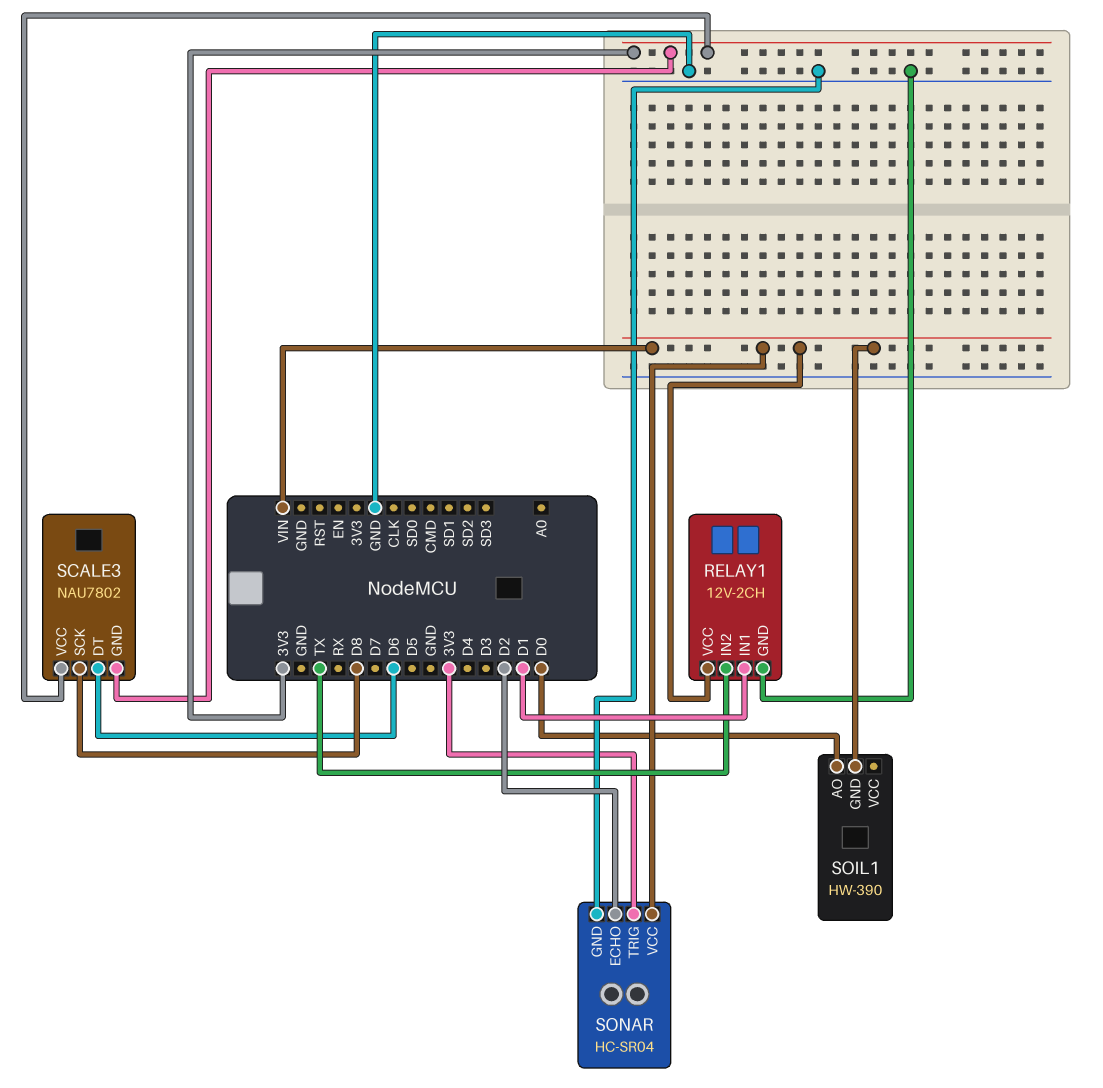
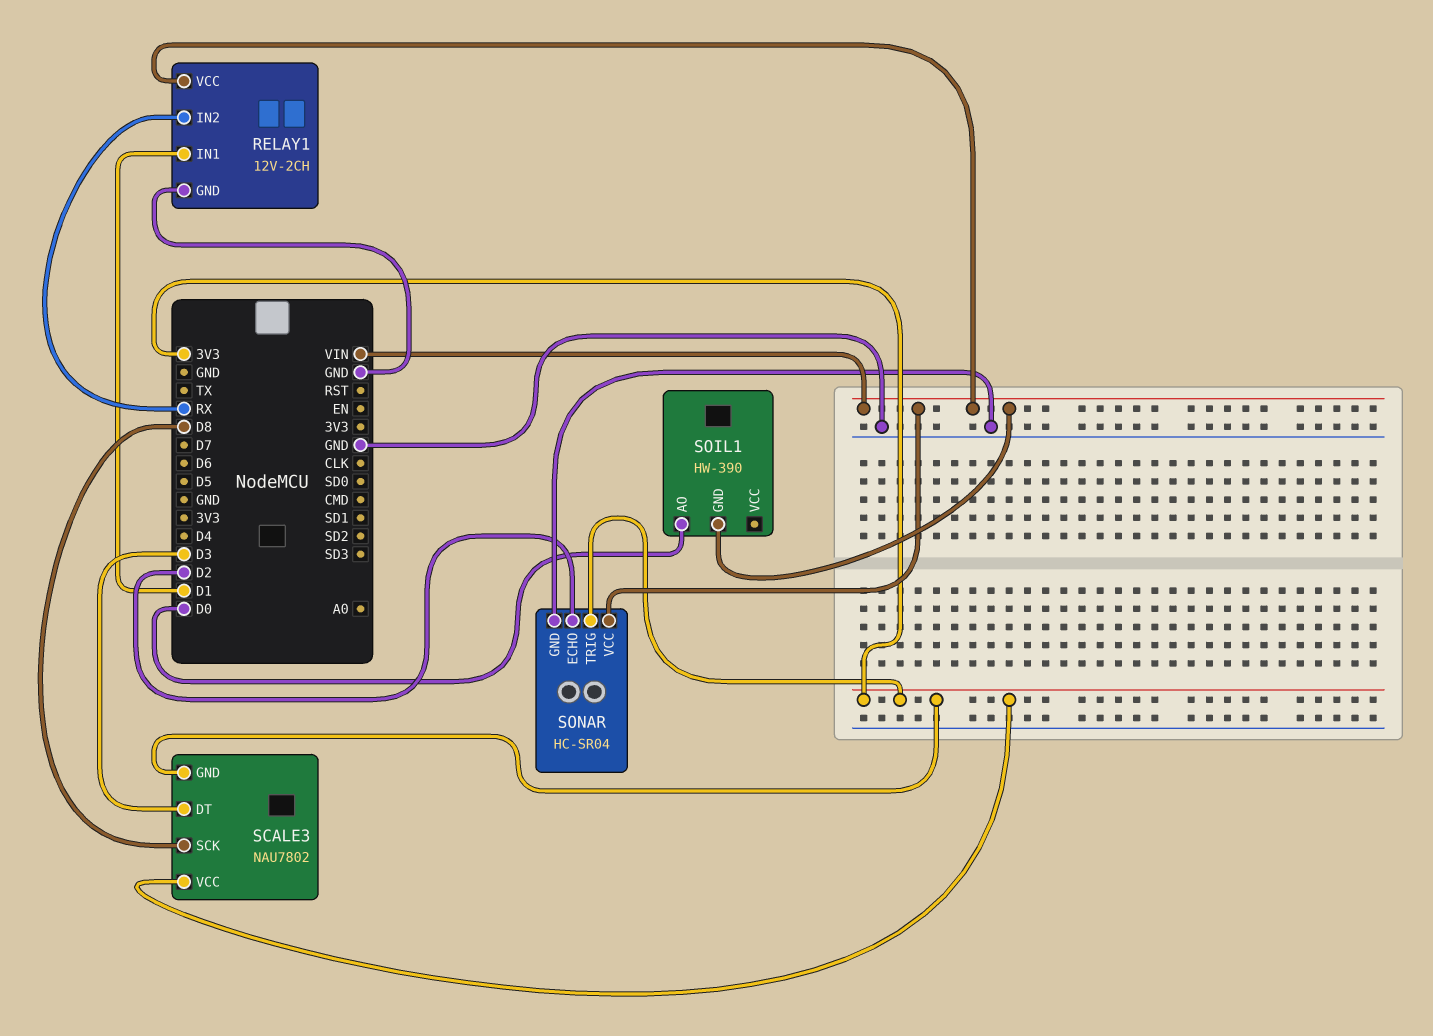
RELAY1 pin IN2: TX -> RX
SCALE3 pin DT: D6 -> D3

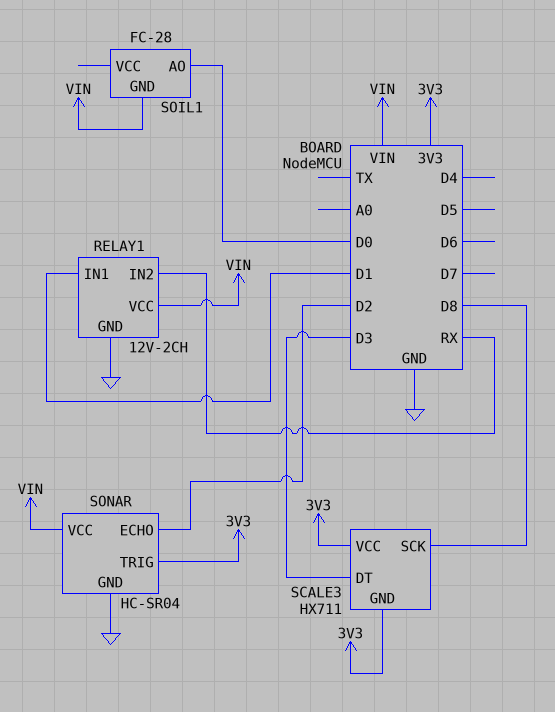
SCALE3: NAU7802 -> HX711
SOIL1: HW-390 -> FC-28

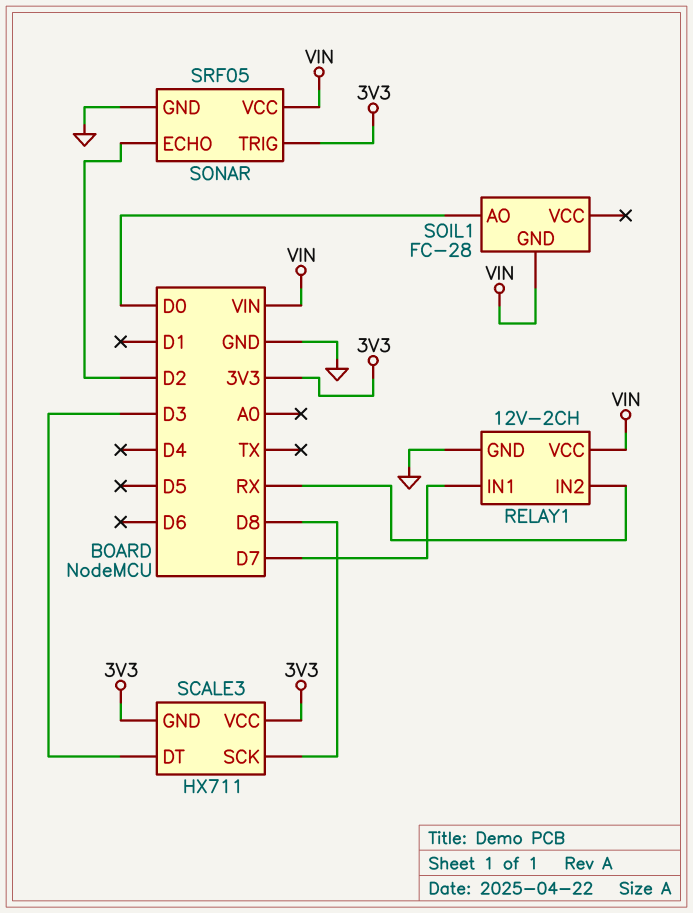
RELAY1 pin IN1: D1 -> D7
SONAR: HC-SR04 -> SRF05

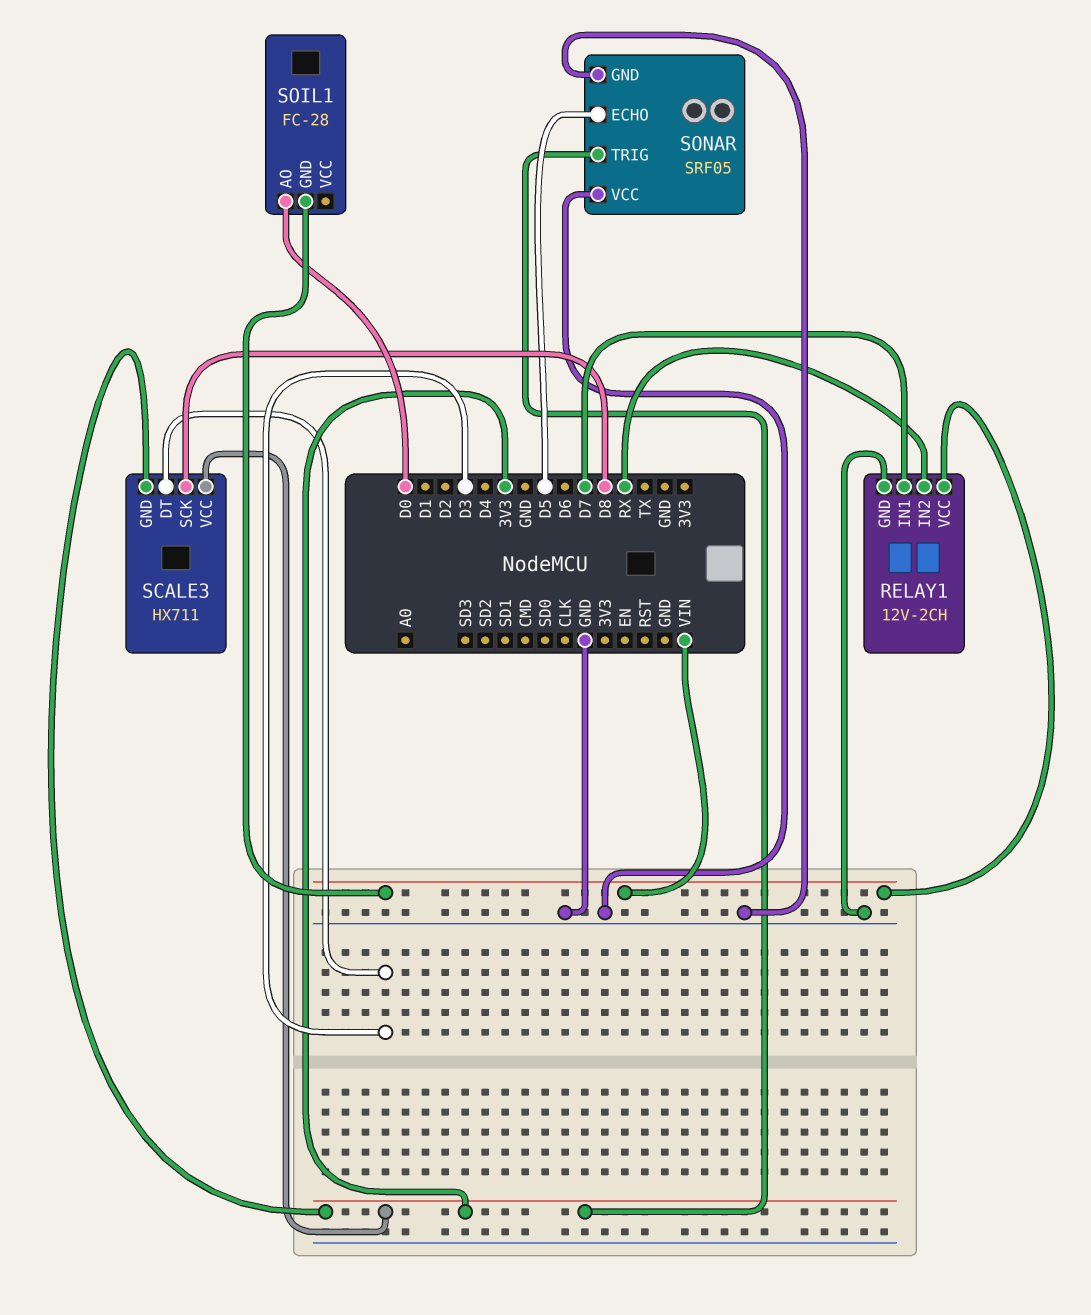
SONAR pin ECHO: D2 -> D5
SONAR pin VCC: VIN -> GND

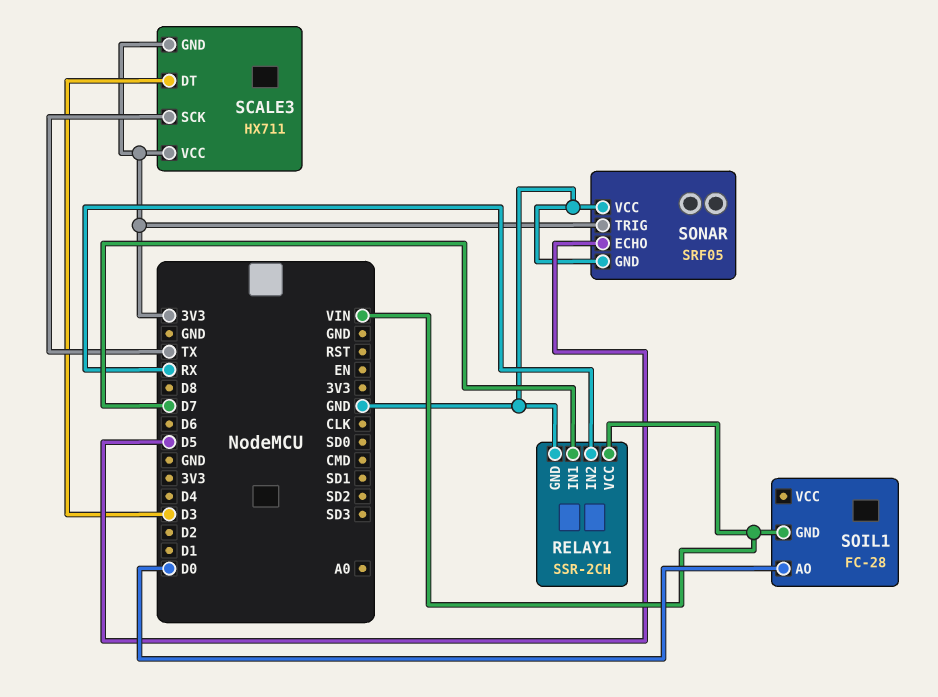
RELAY1: 12V-2CH -> SSR-2CH
SCALE3 pin SCK: D8 -> TX

